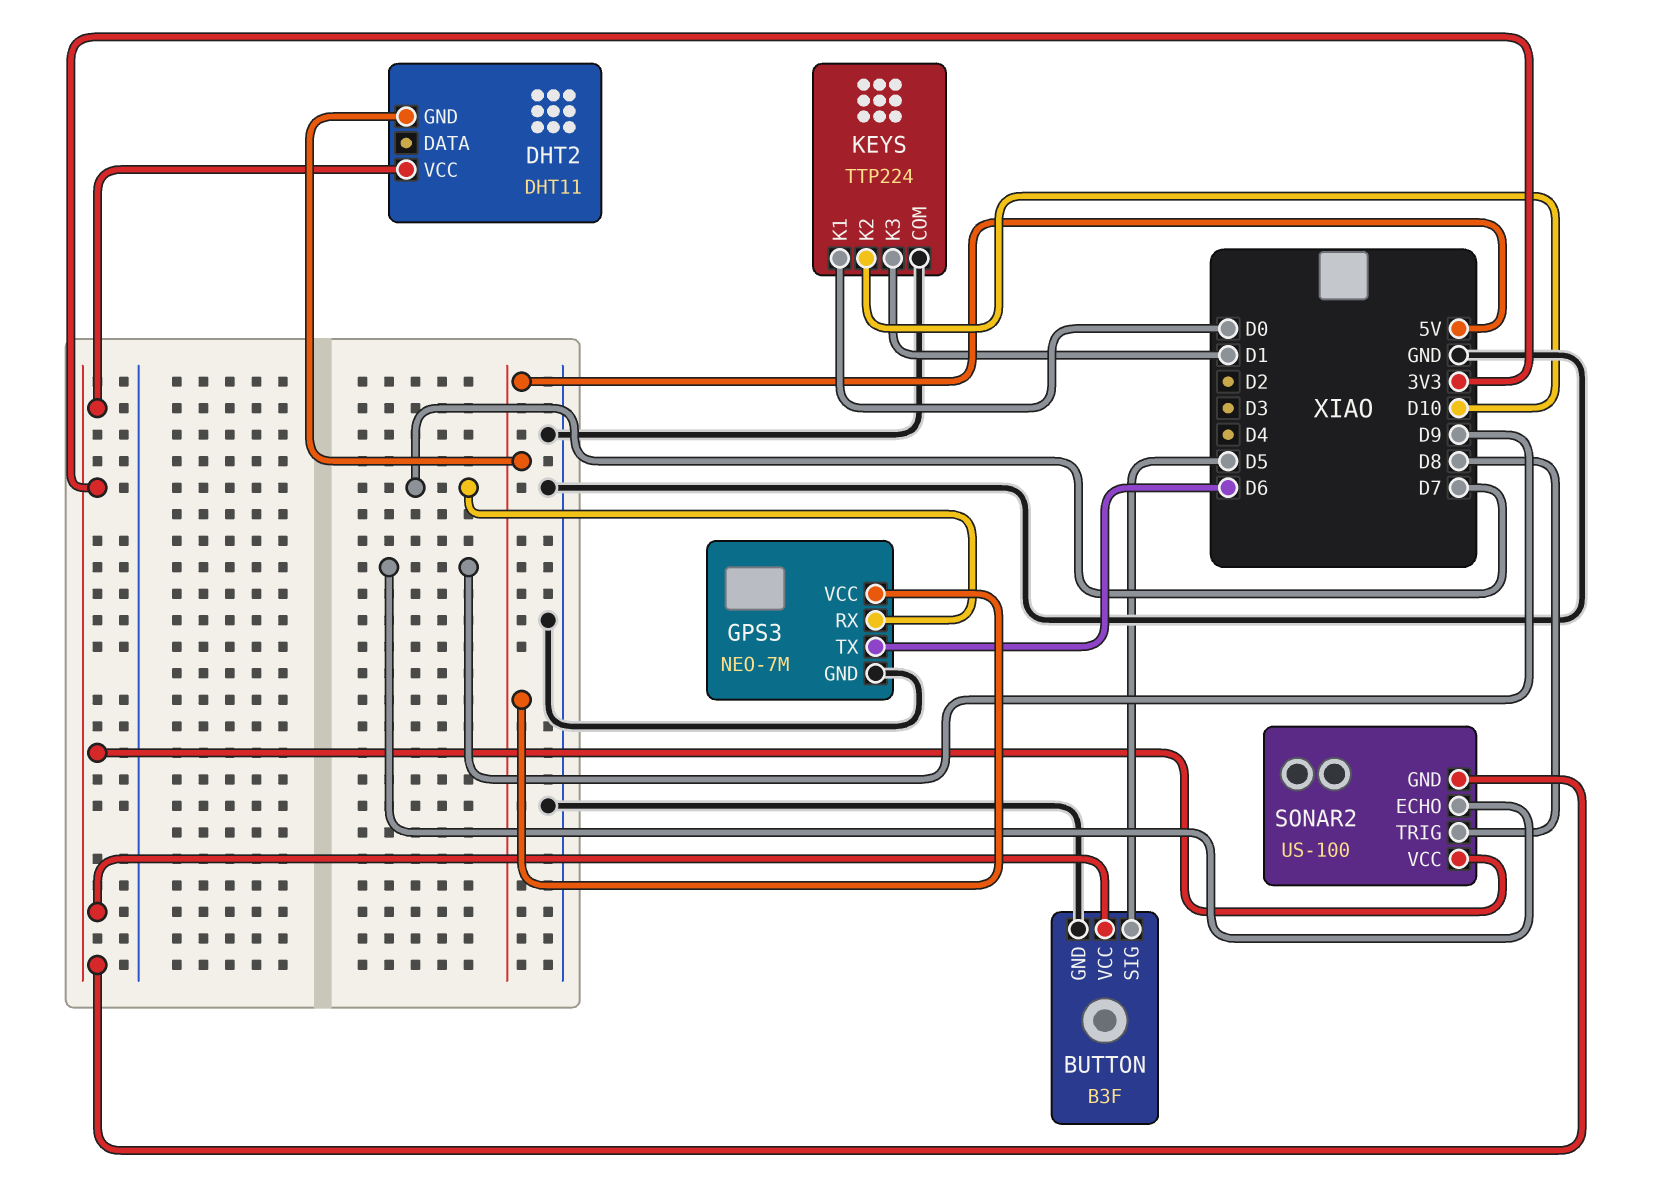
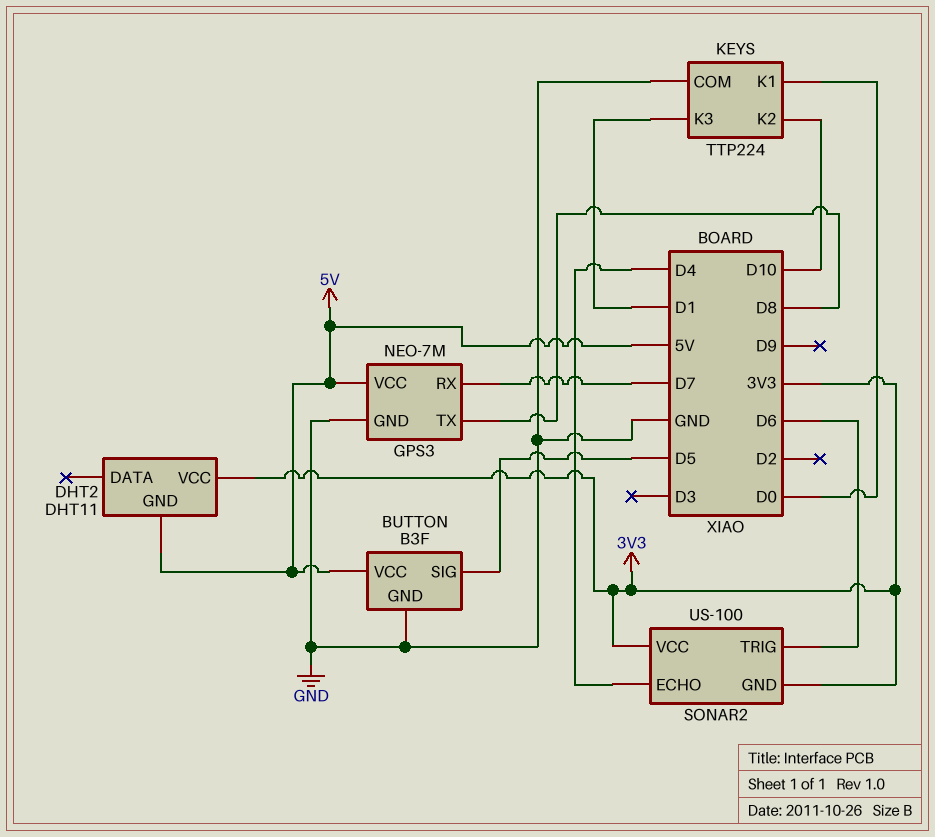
BUTTON pin VCC: 3V3 -> 5V
GPS3 pin TX: D6 -> D8
SONAR2 pin ECHO: D9 -> D4
SONAR2 pin TRIG: D8 -> D6

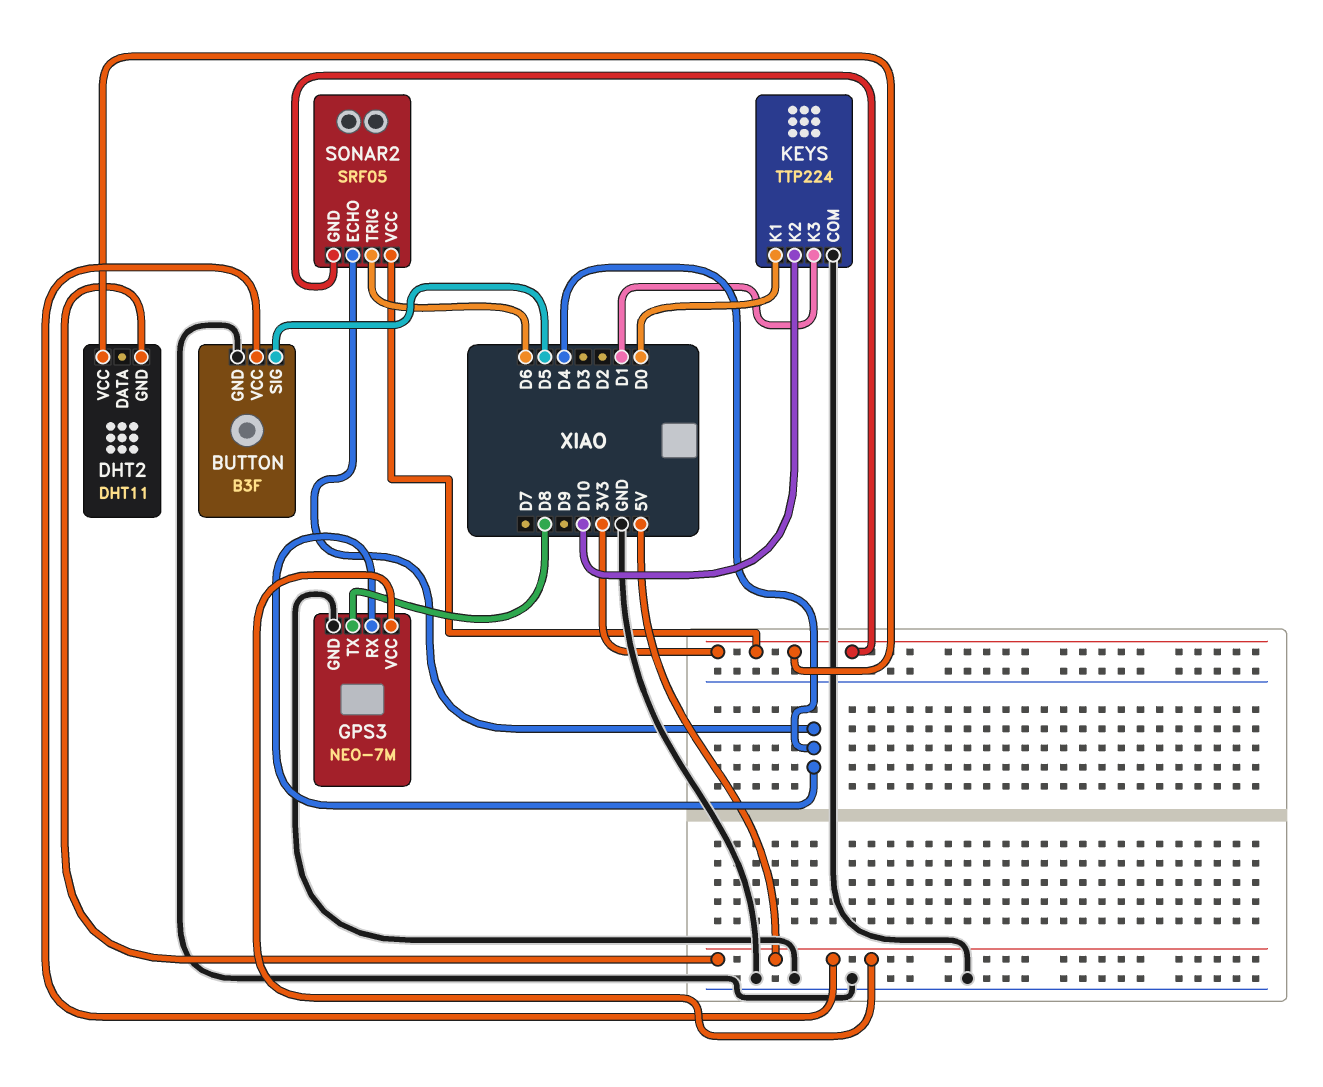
GPS3 pin RX: D7 -> D4
SONAR2: US-100 -> SRF05

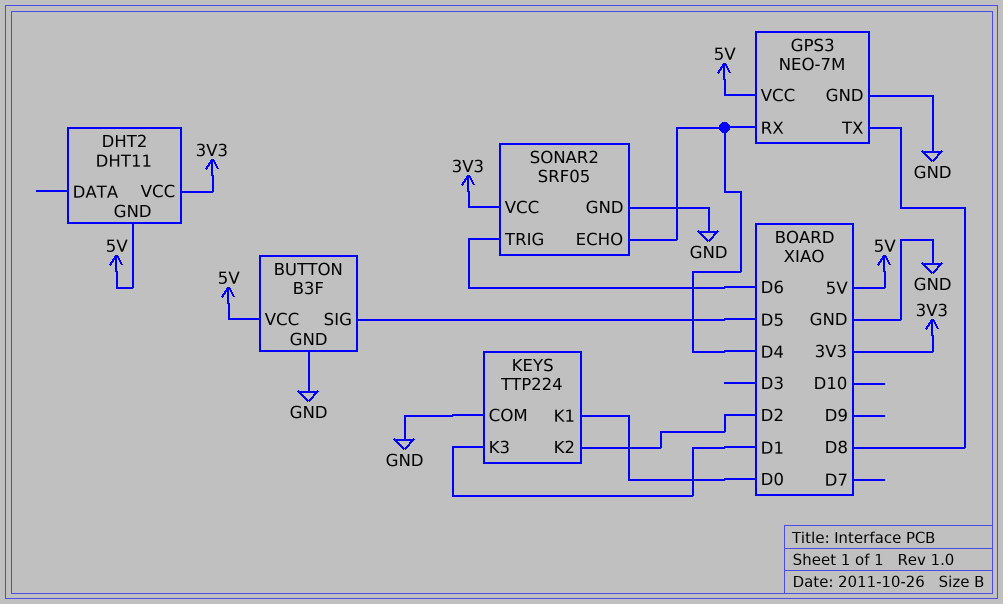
KEYS pin K2: D10 -> D2
SONAR2 pin GND: 3V3 -> GND

